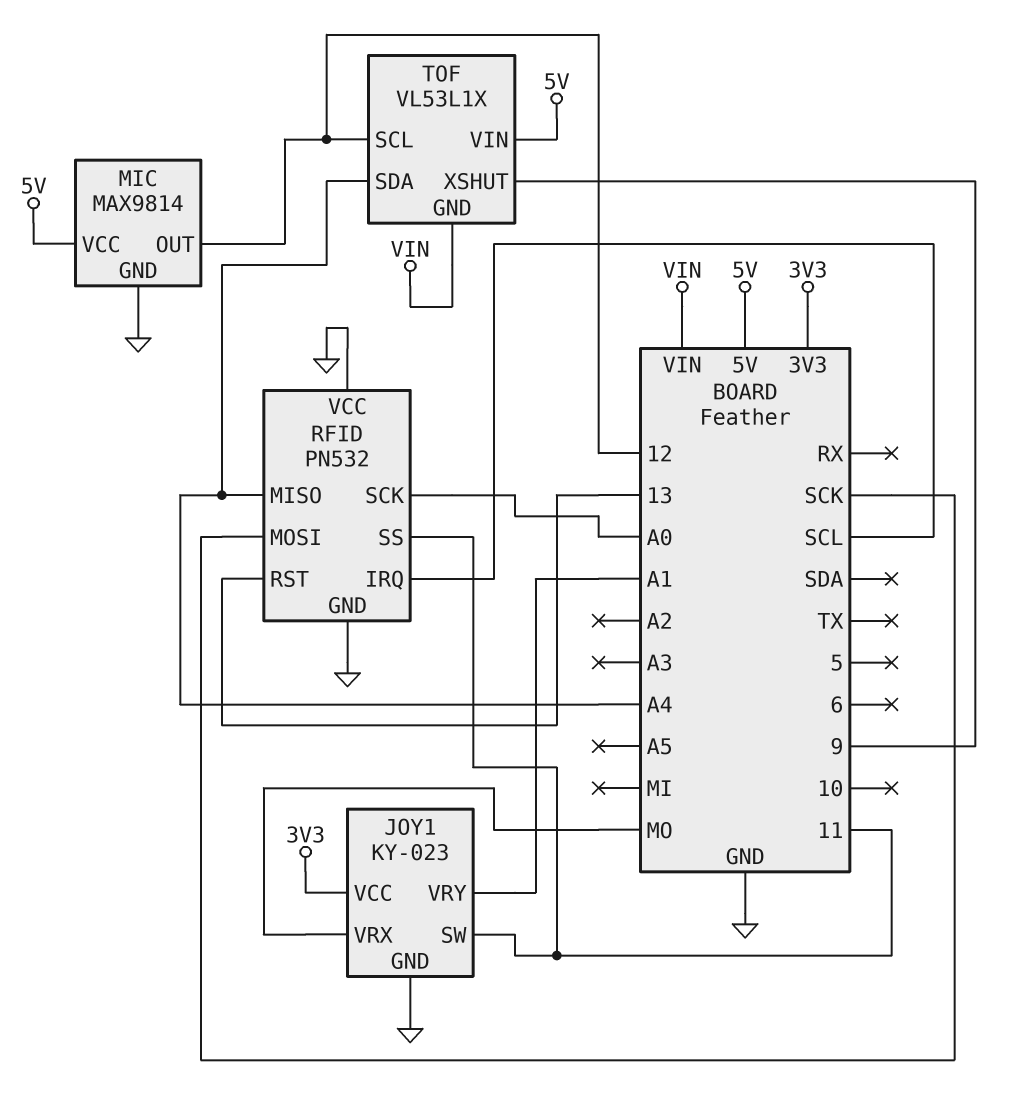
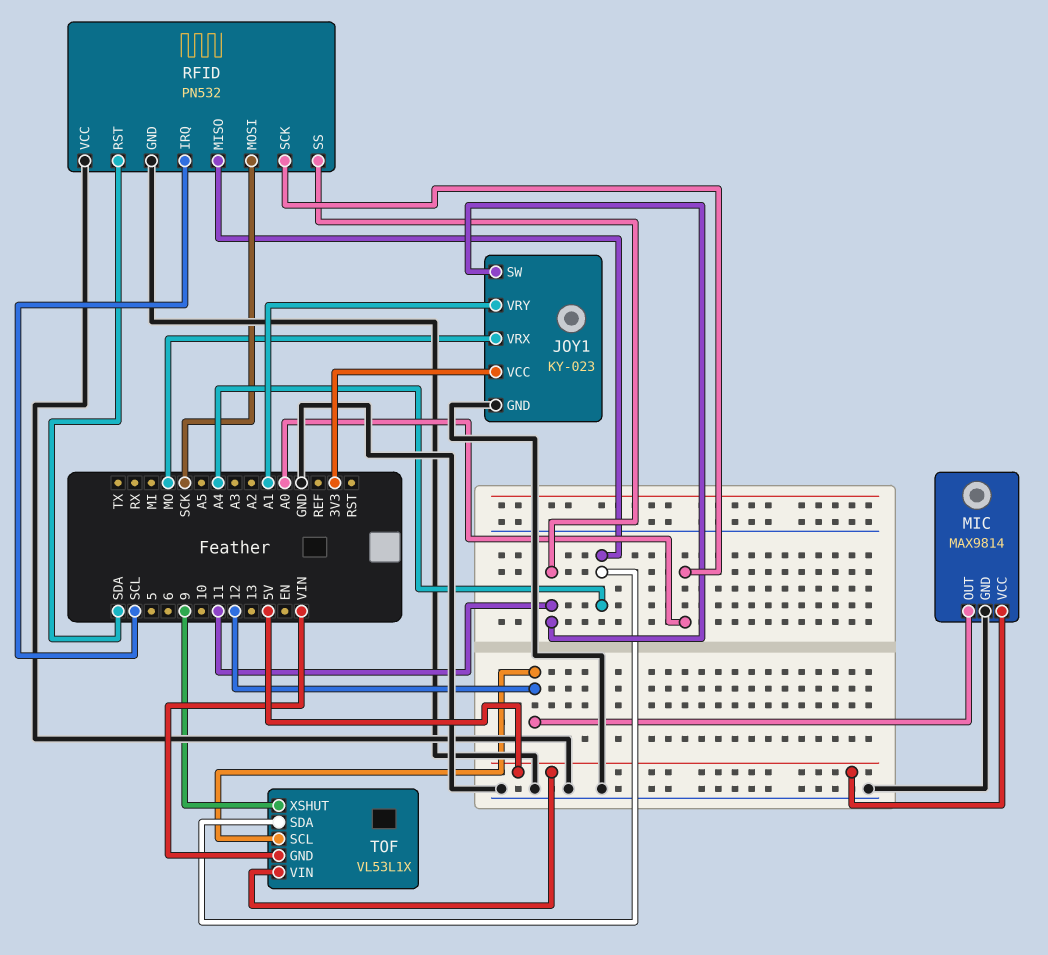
RFID pin RST: 13 -> SDA

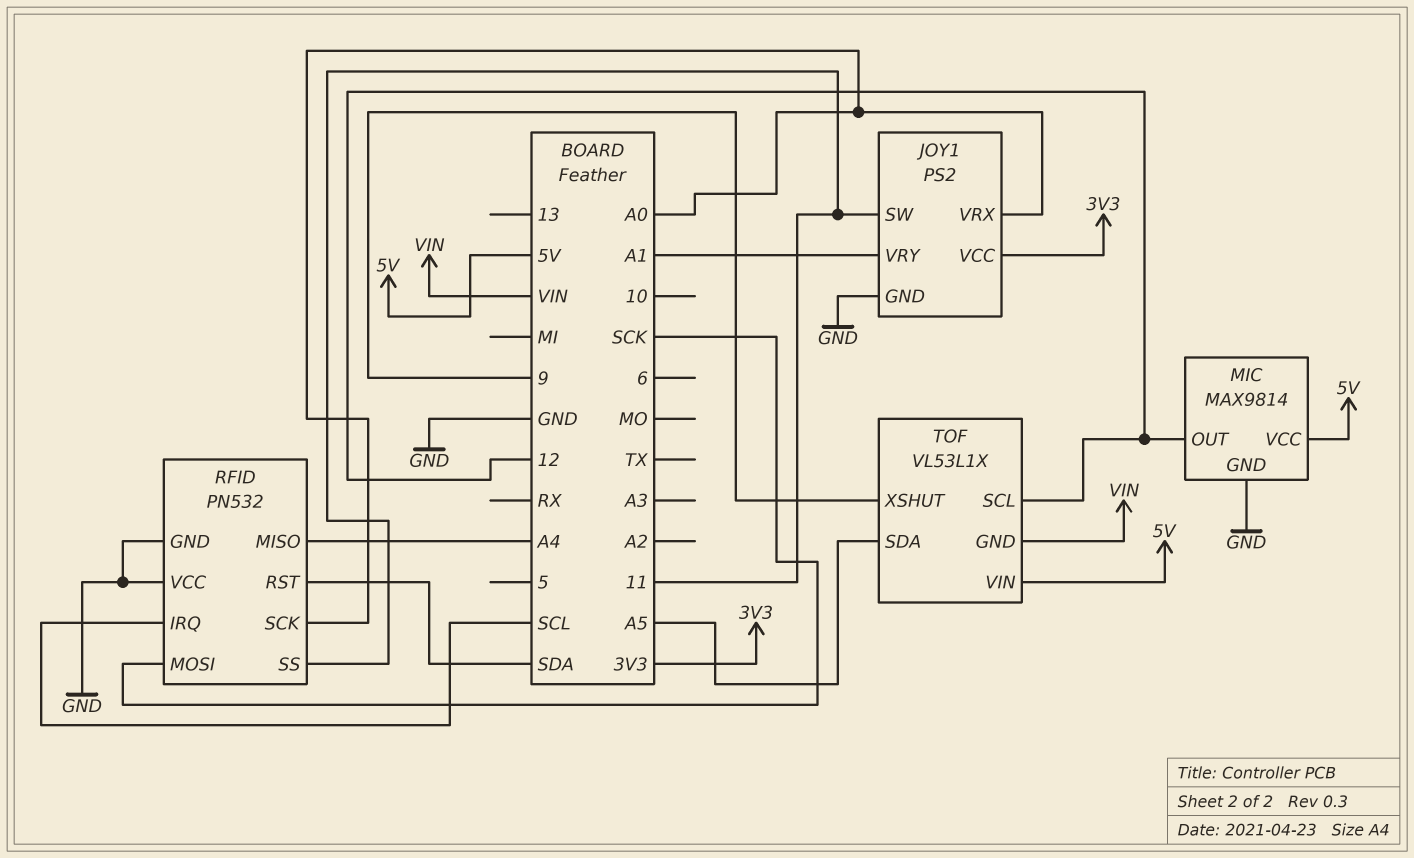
JOY1: KY-023 -> PS2
JOY1 pin VRX: MO -> A0
TOF pin SDA: A4 -> A5

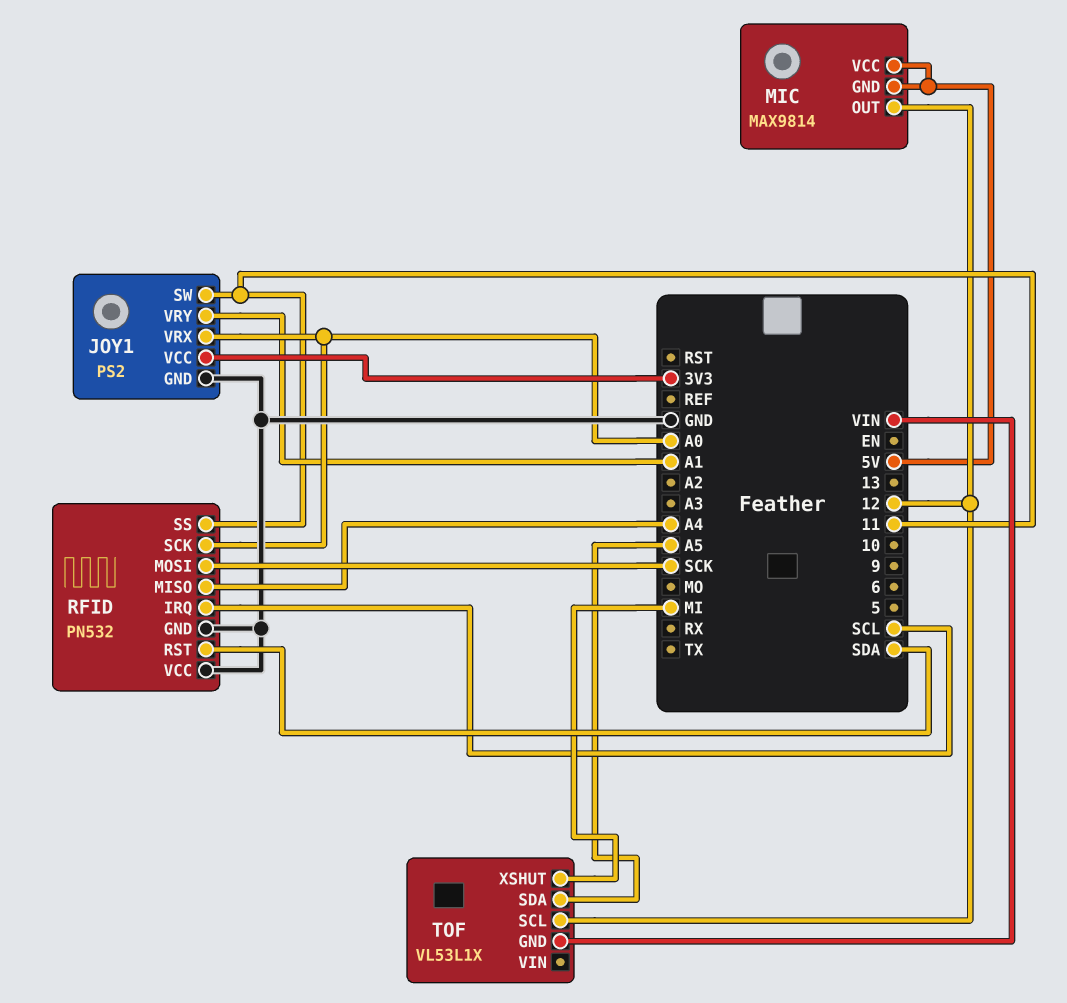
MIC pin GND: GND -> 5V
TOF pin VIN: 5V -> none
TOF pin XSHUT: 9 -> MI

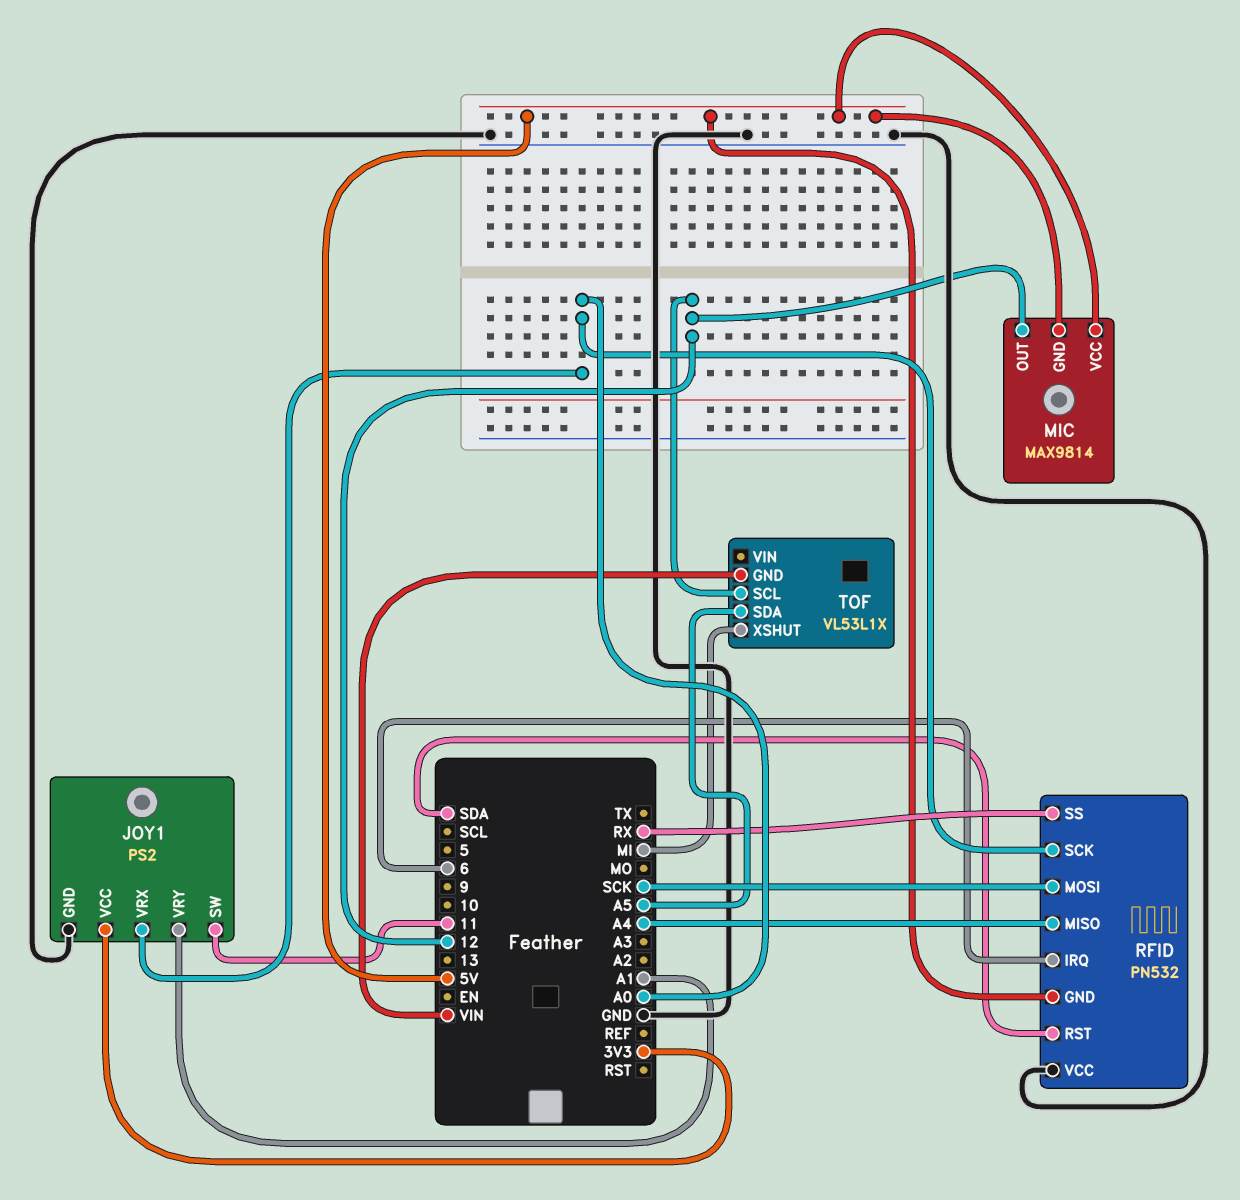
RFID pin GND: GND -> 5V
RFID pin IRQ: SCL -> 6
RFID pin SS: 11 -> RX

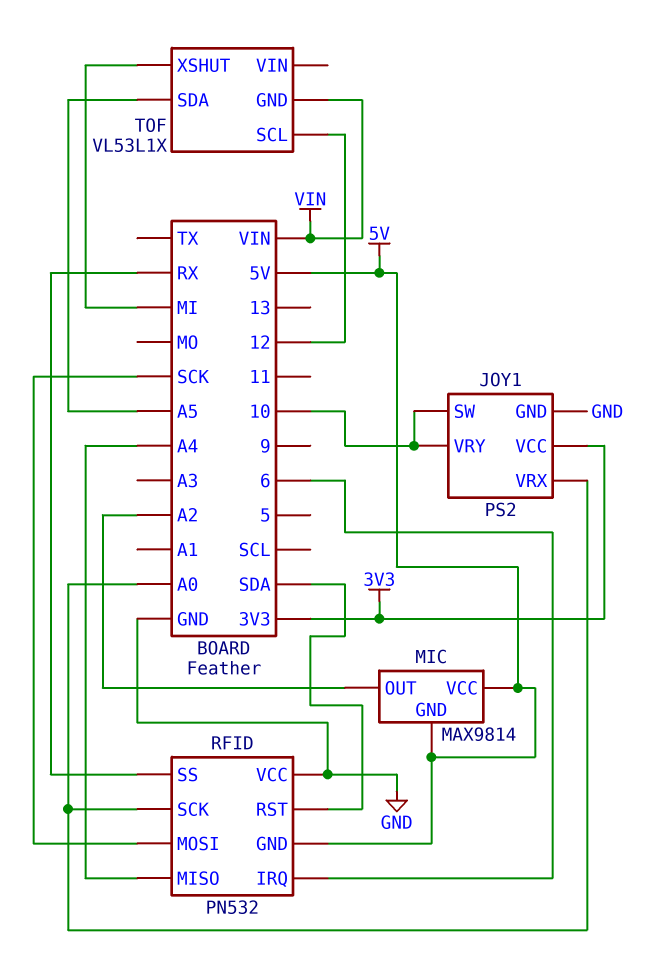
JOY1 pin SW: 11 -> 10
JOY1 pin VRY: A1 -> 10
MIC pin OUT: 12 -> A2

